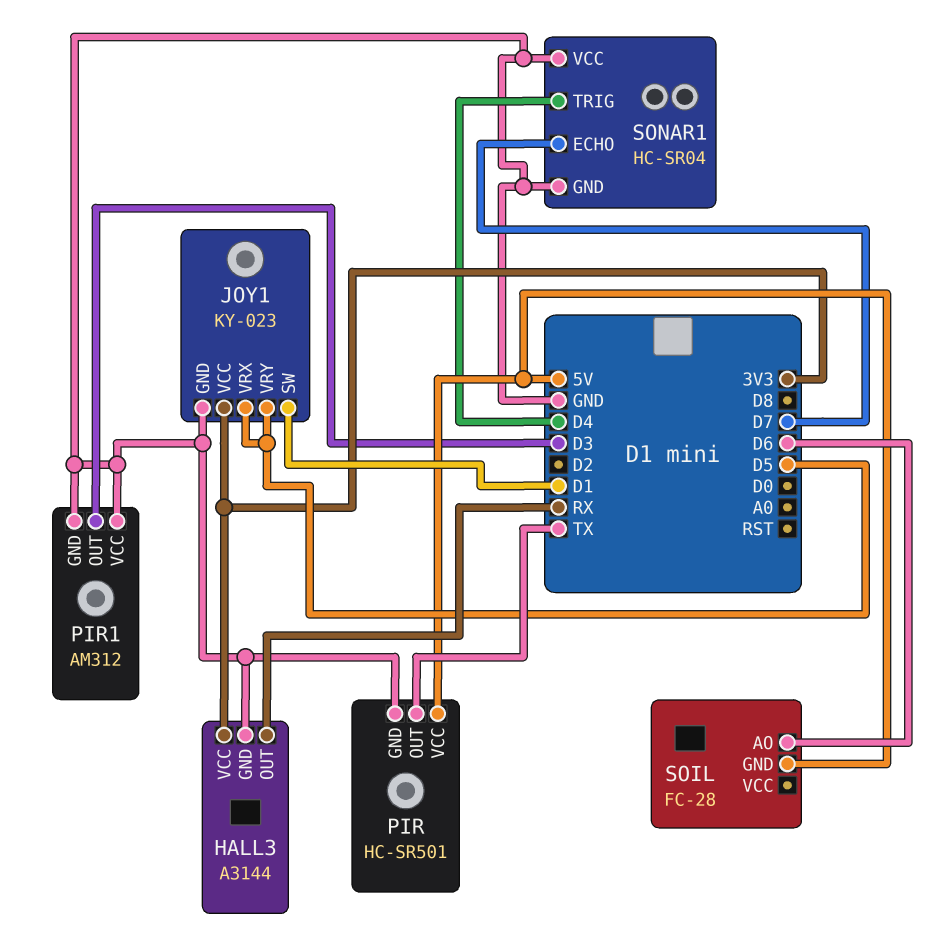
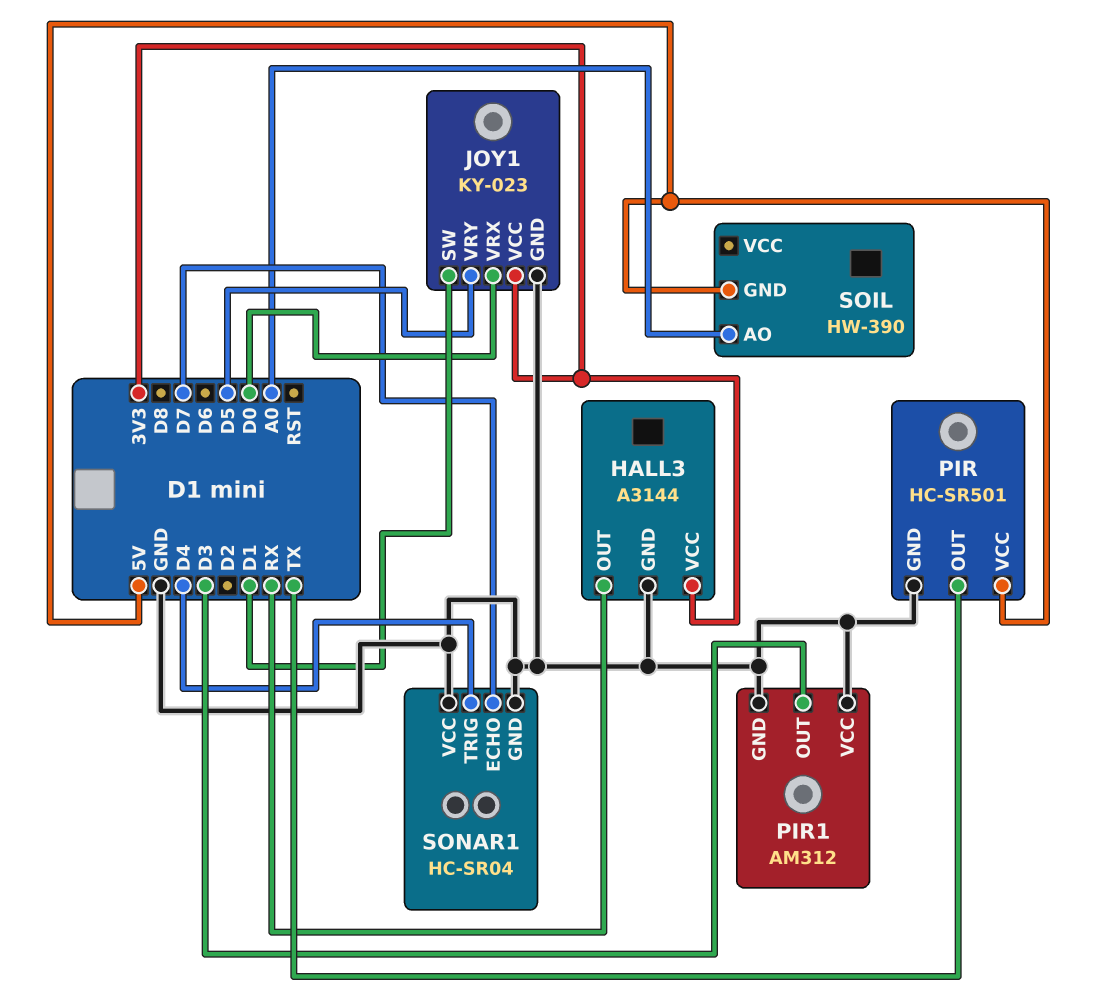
JOY1 pin VRX: D5 -> D0
SOIL: FC-28 -> HW-390
SOIL pin AO: D6 -> A0

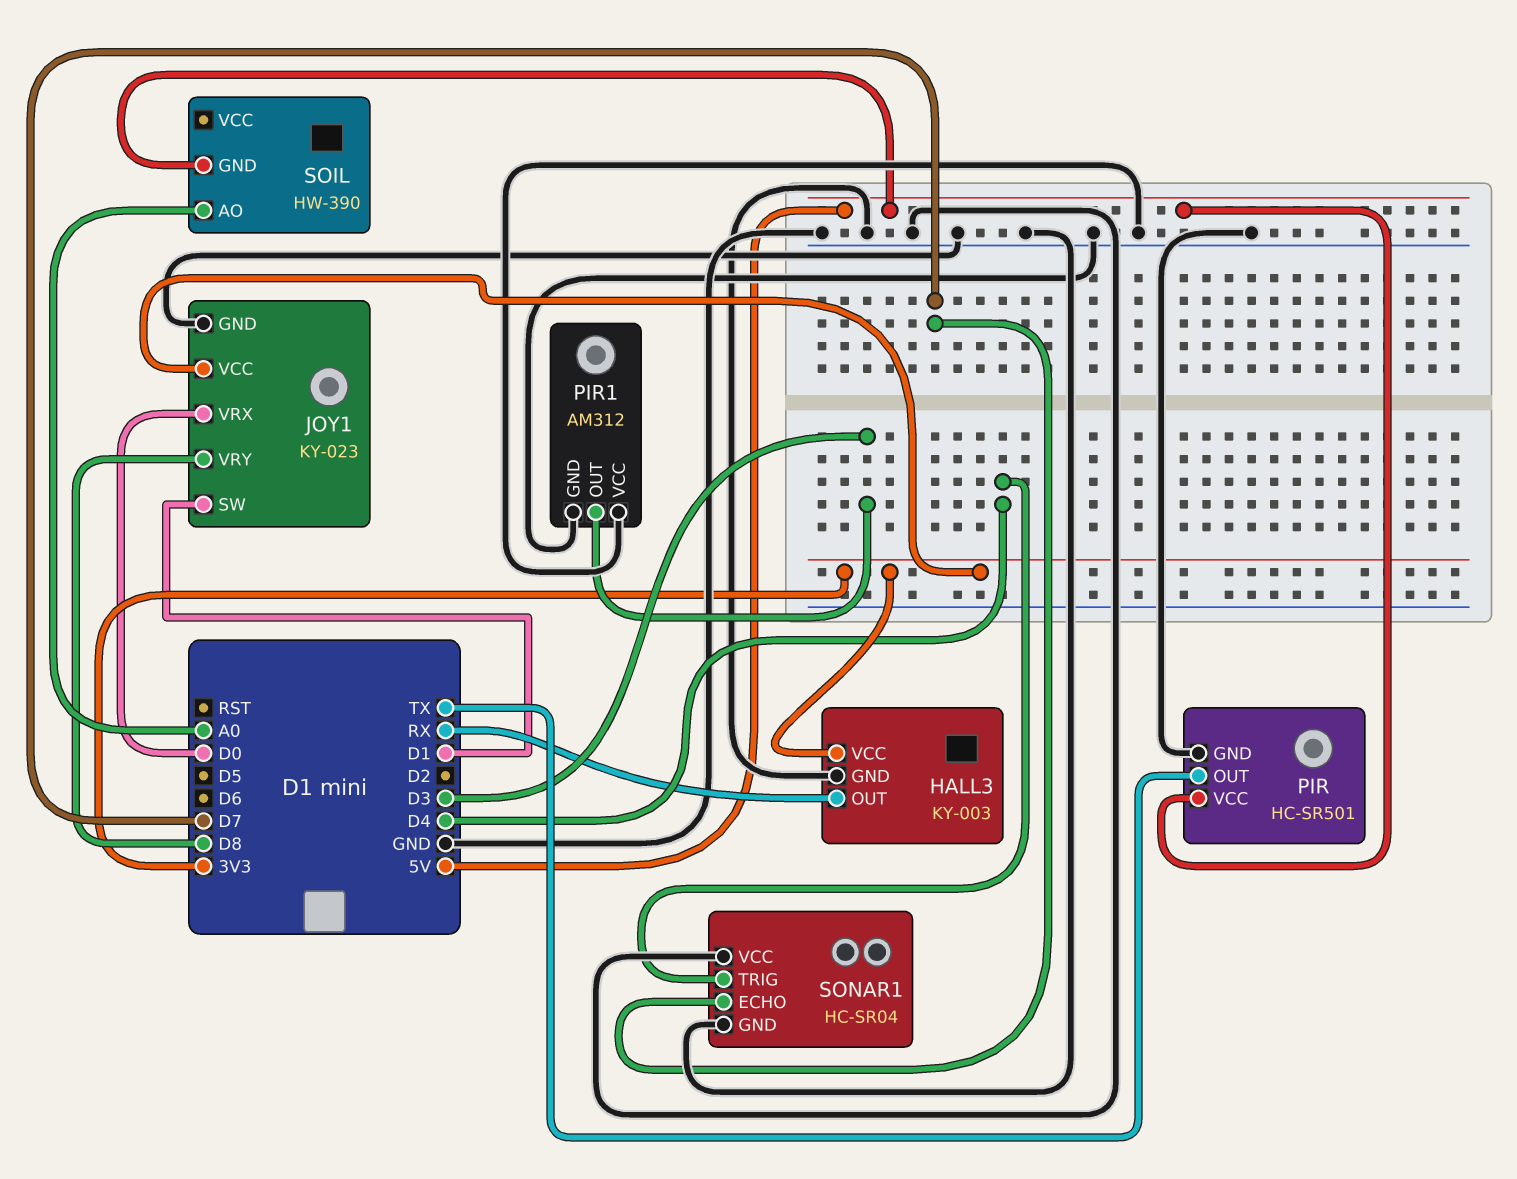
HALL3: A3144 -> KY-003
JOY1 pin VRY: D5 -> D8

